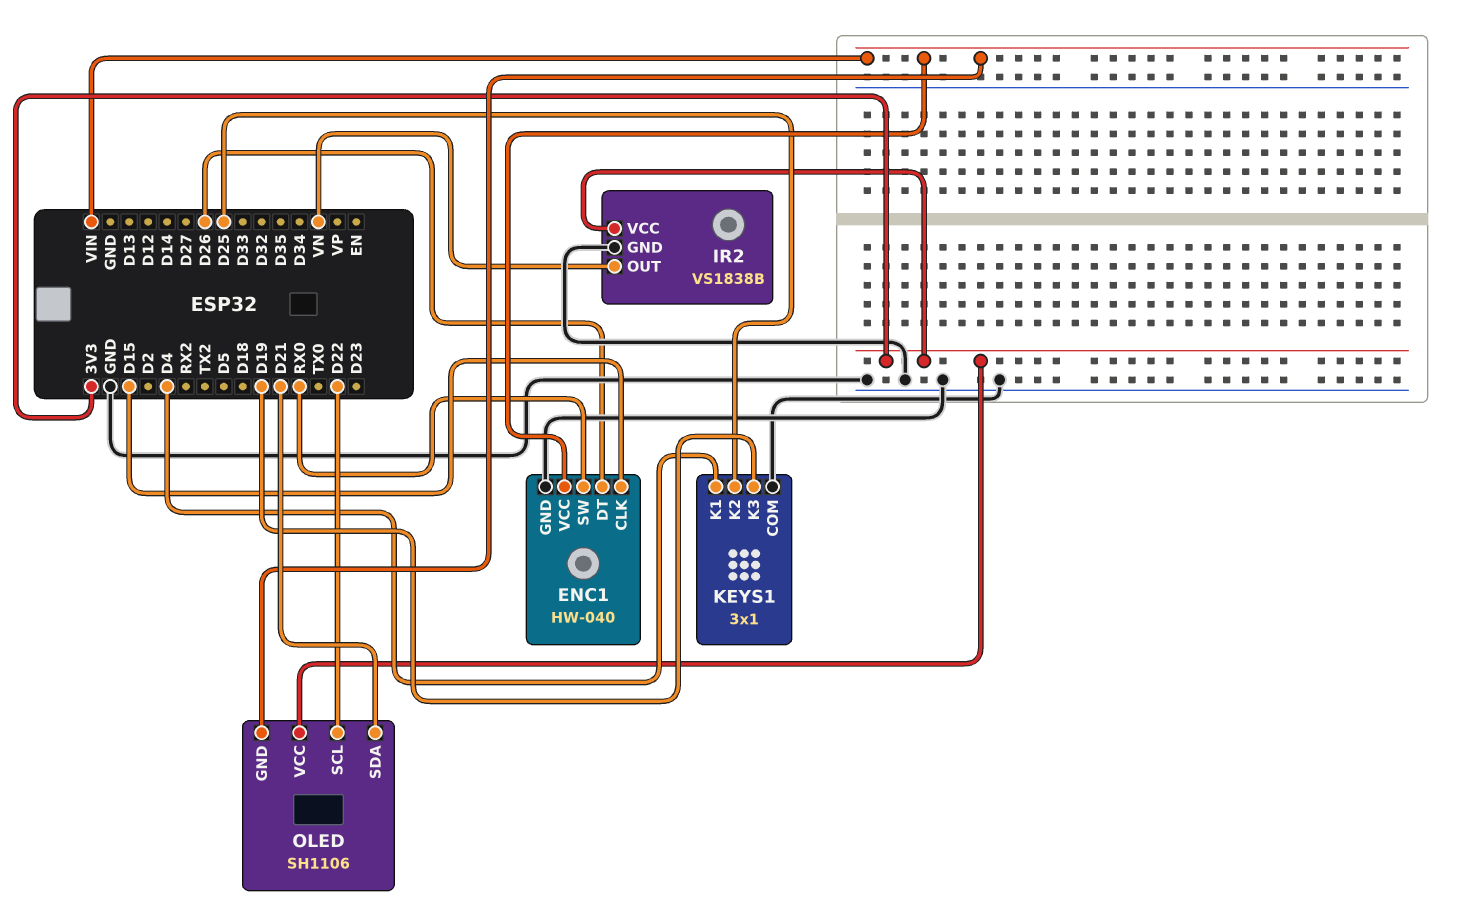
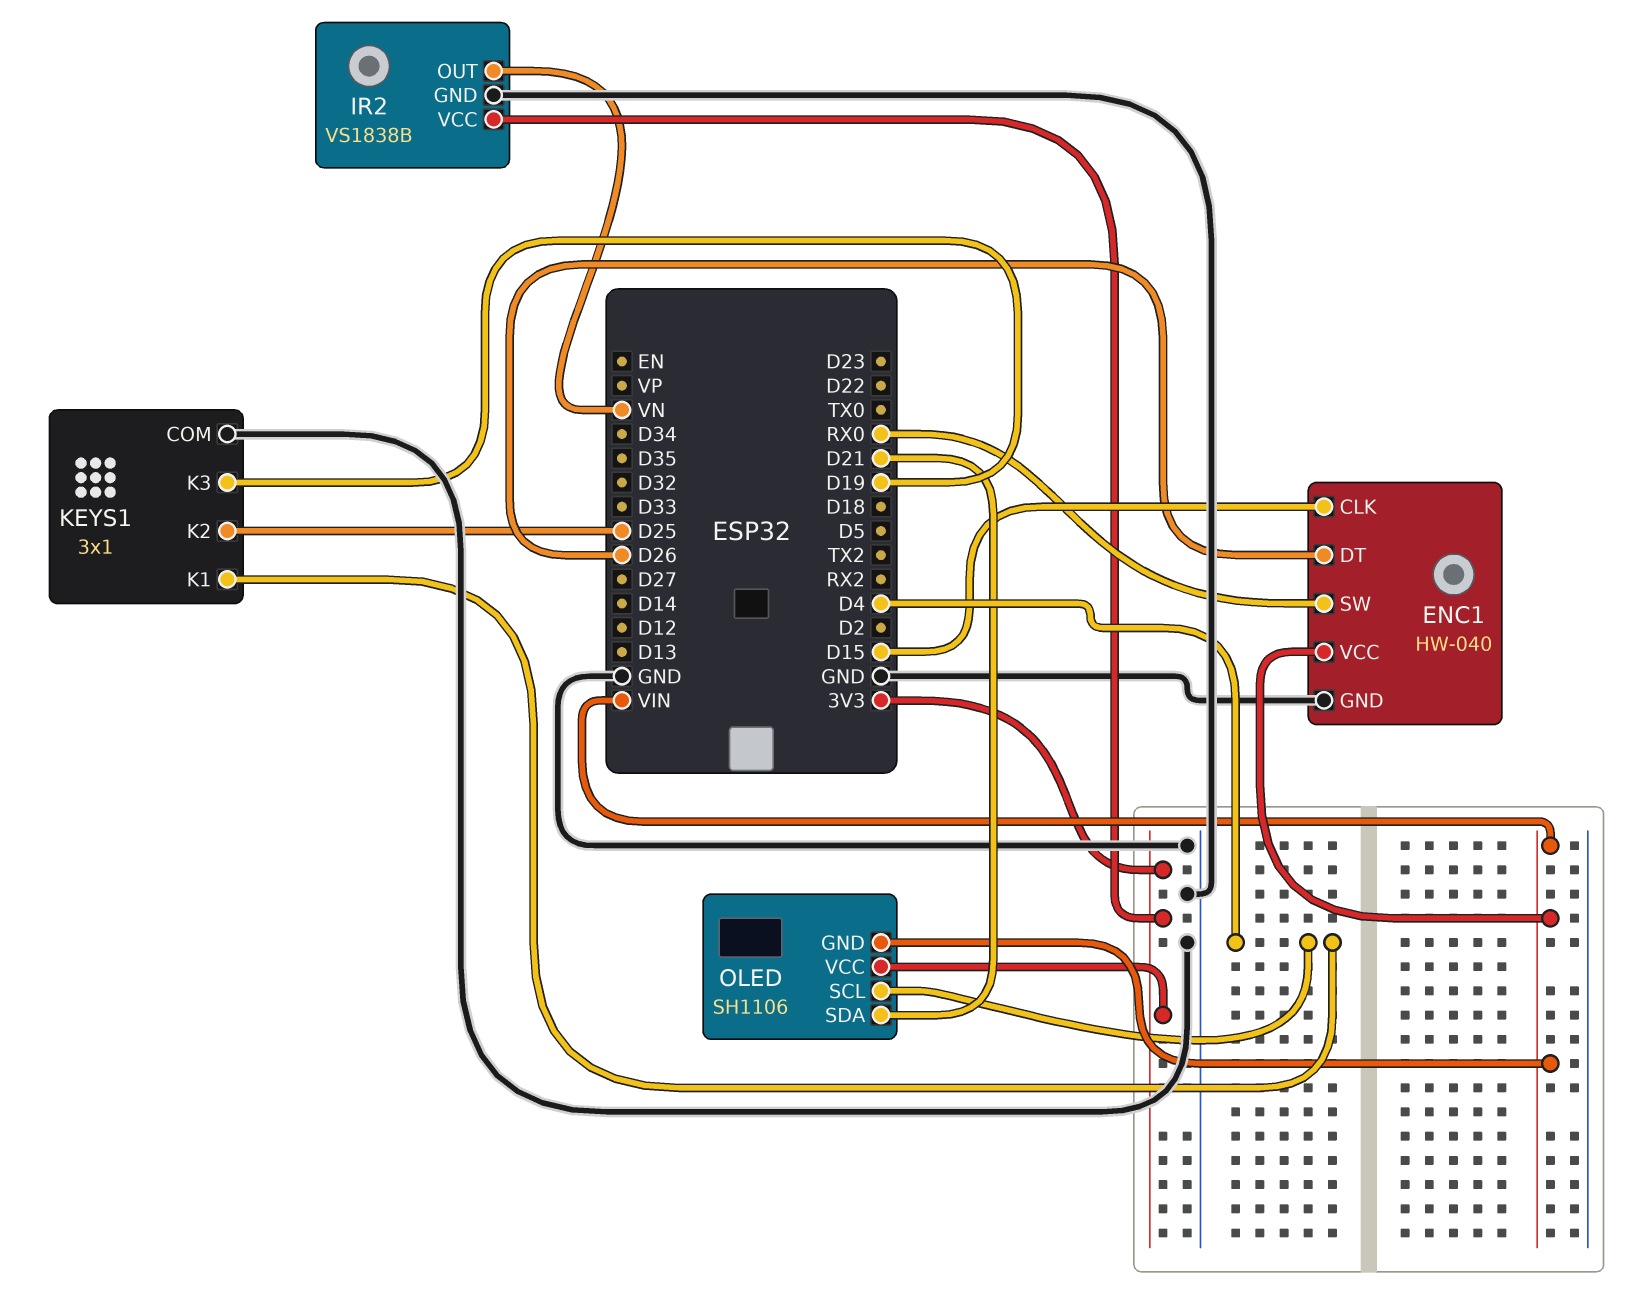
OLED pin SCL: D22 -> D4

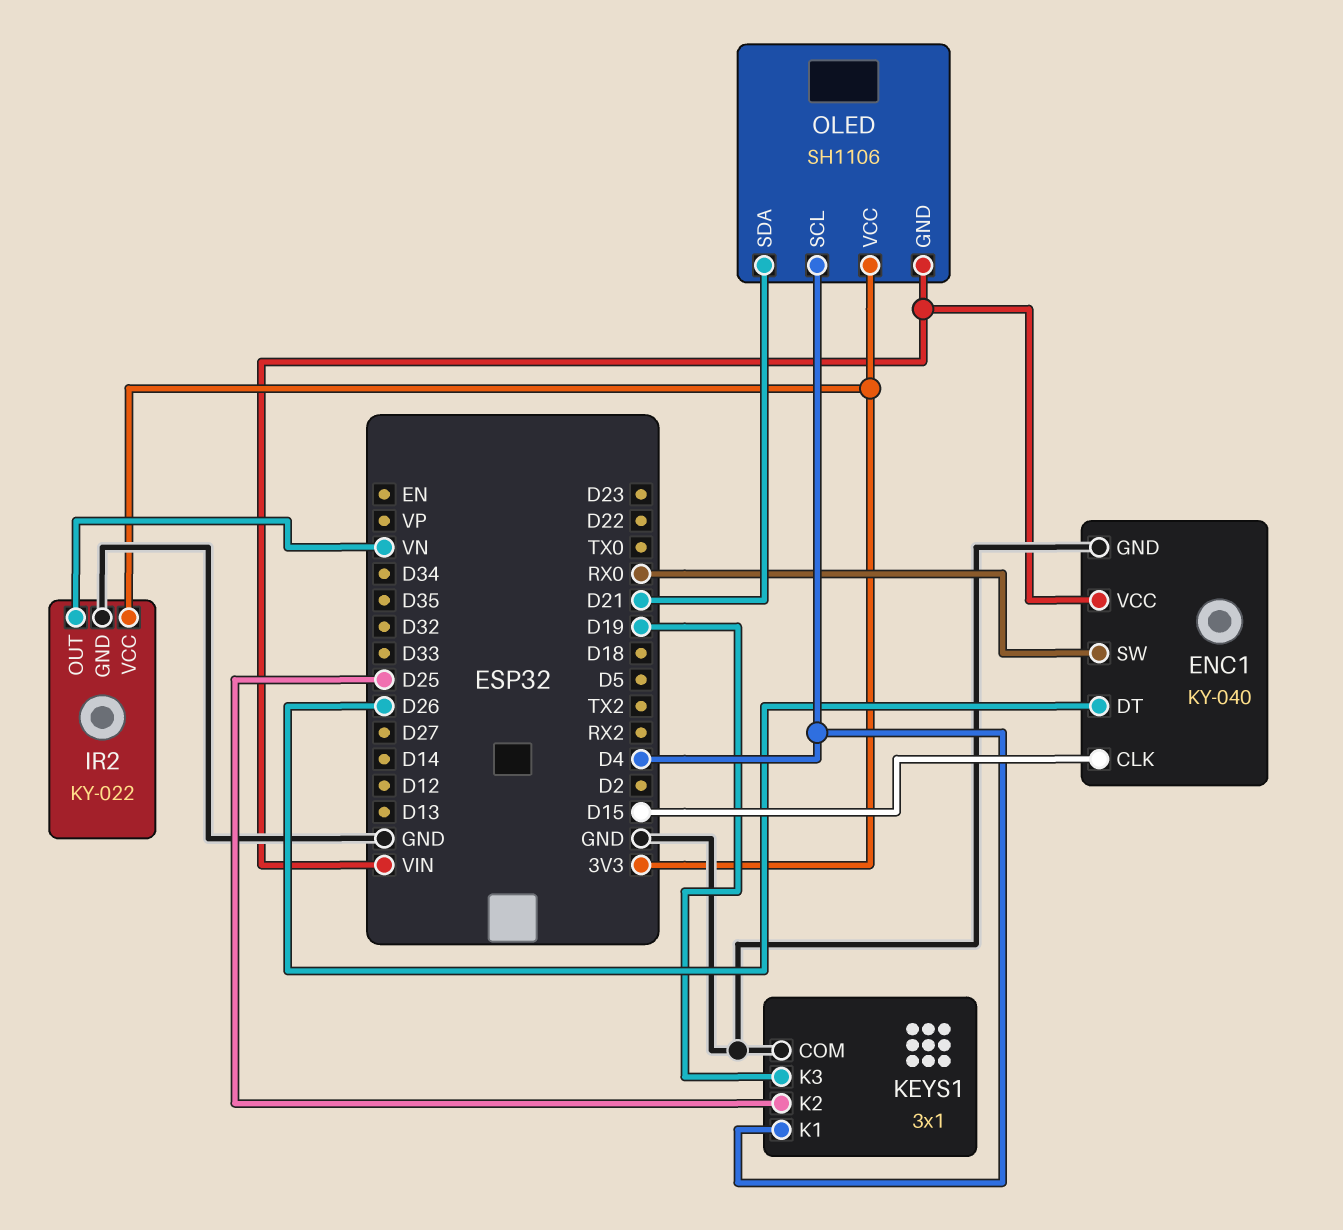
ENC1: HW-040 -> KY-040
IR2: VS1838B -> KY-022

